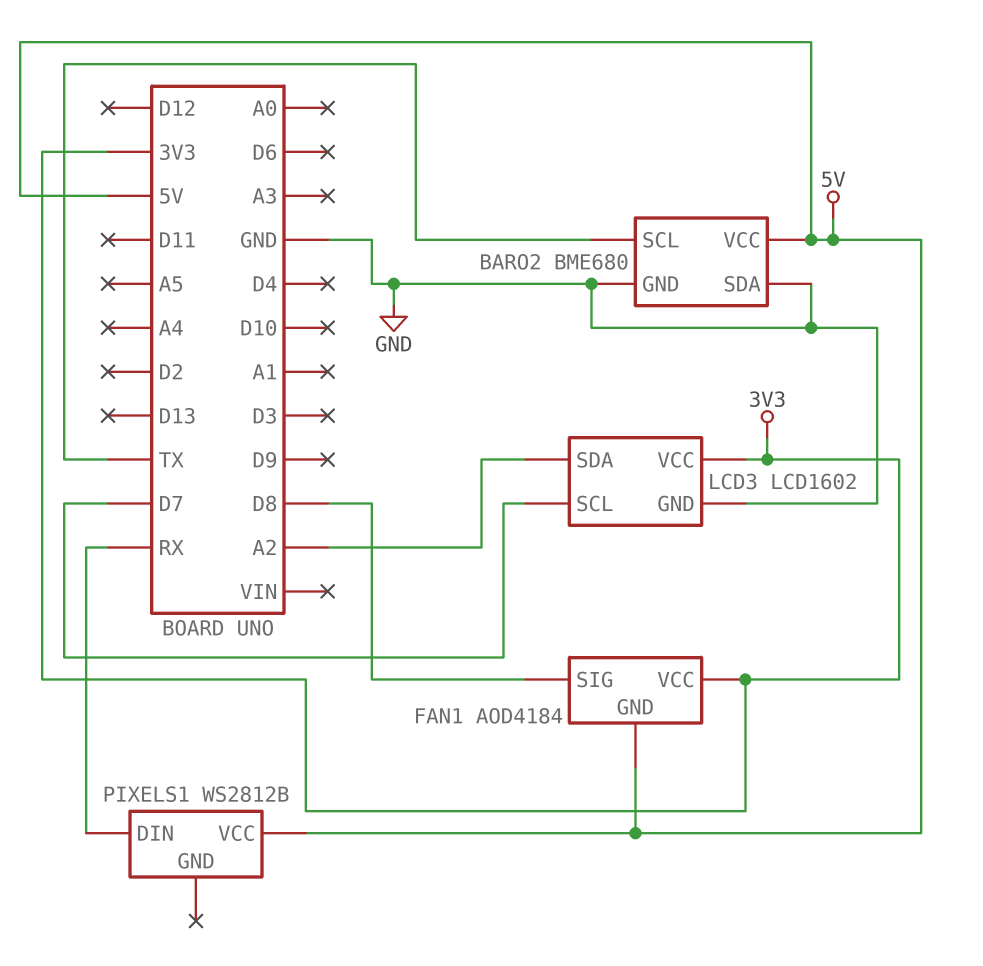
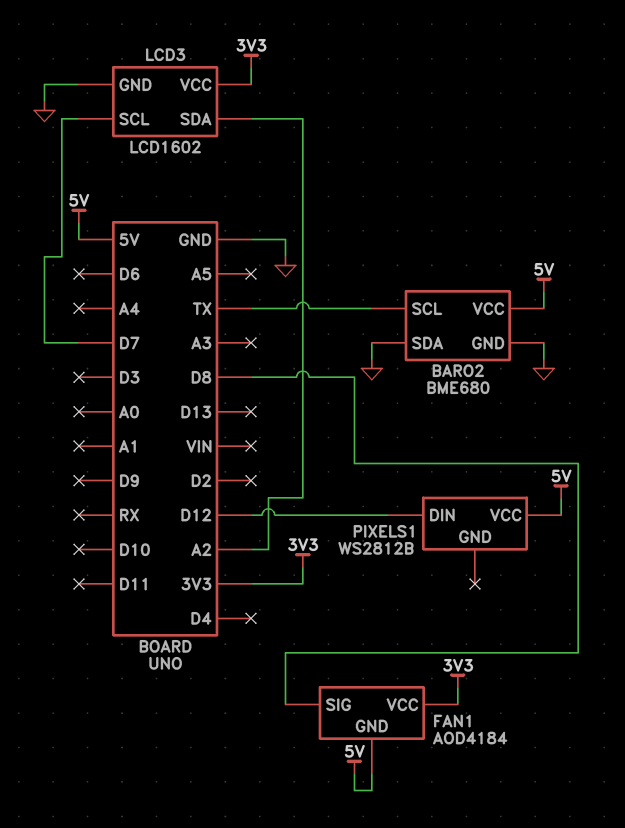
PIXELS1 pin DIN: RX -> D12

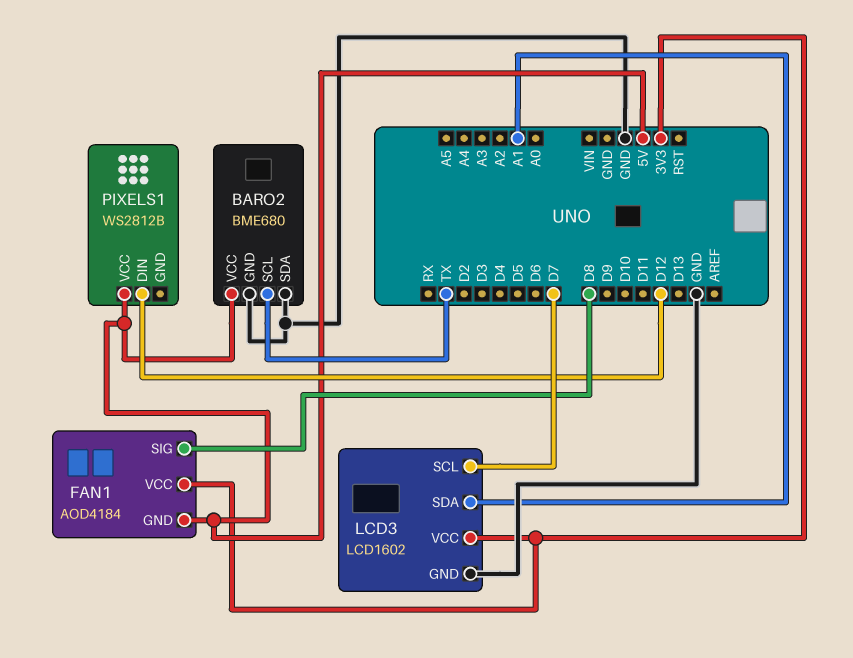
LCD3 pin SDA: A2 -> A1

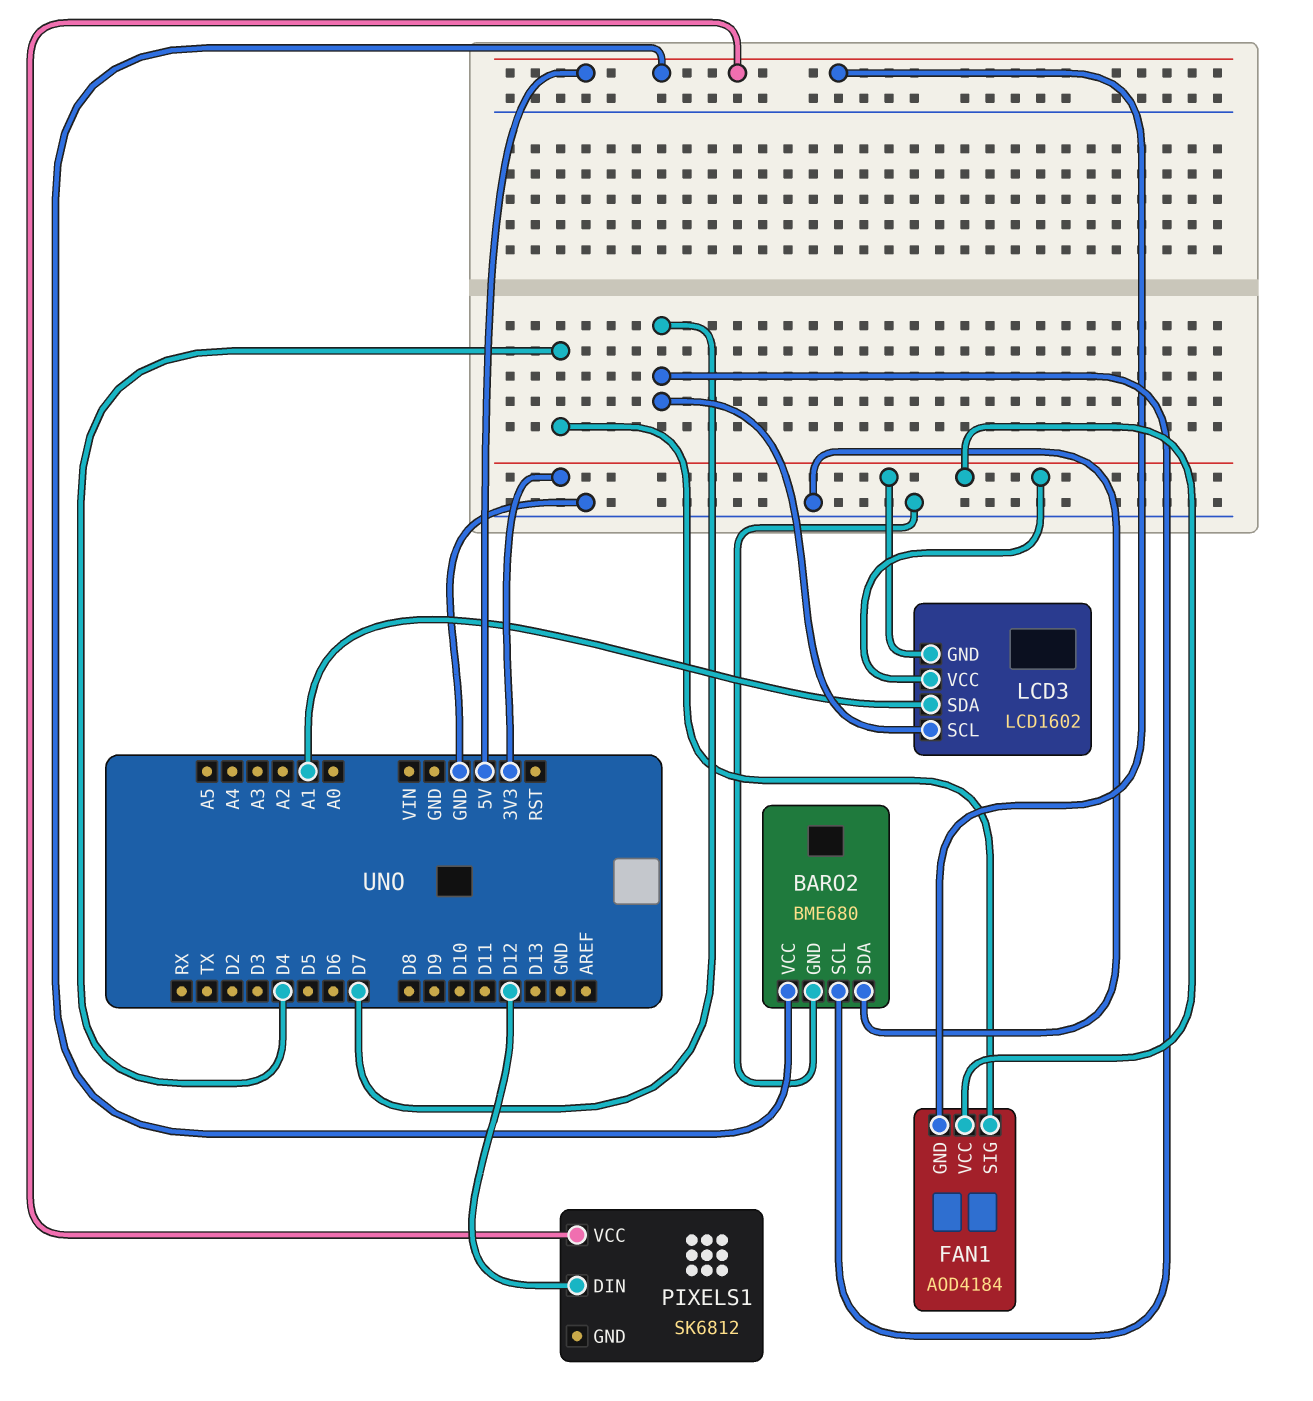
BARO2 pin SCL: TX -> D7
FAN1 pin SIG: D8 -> D4
LCD3 pin GND: GND -> 3V3
PIXELS1: WS2812B -> SK6812

